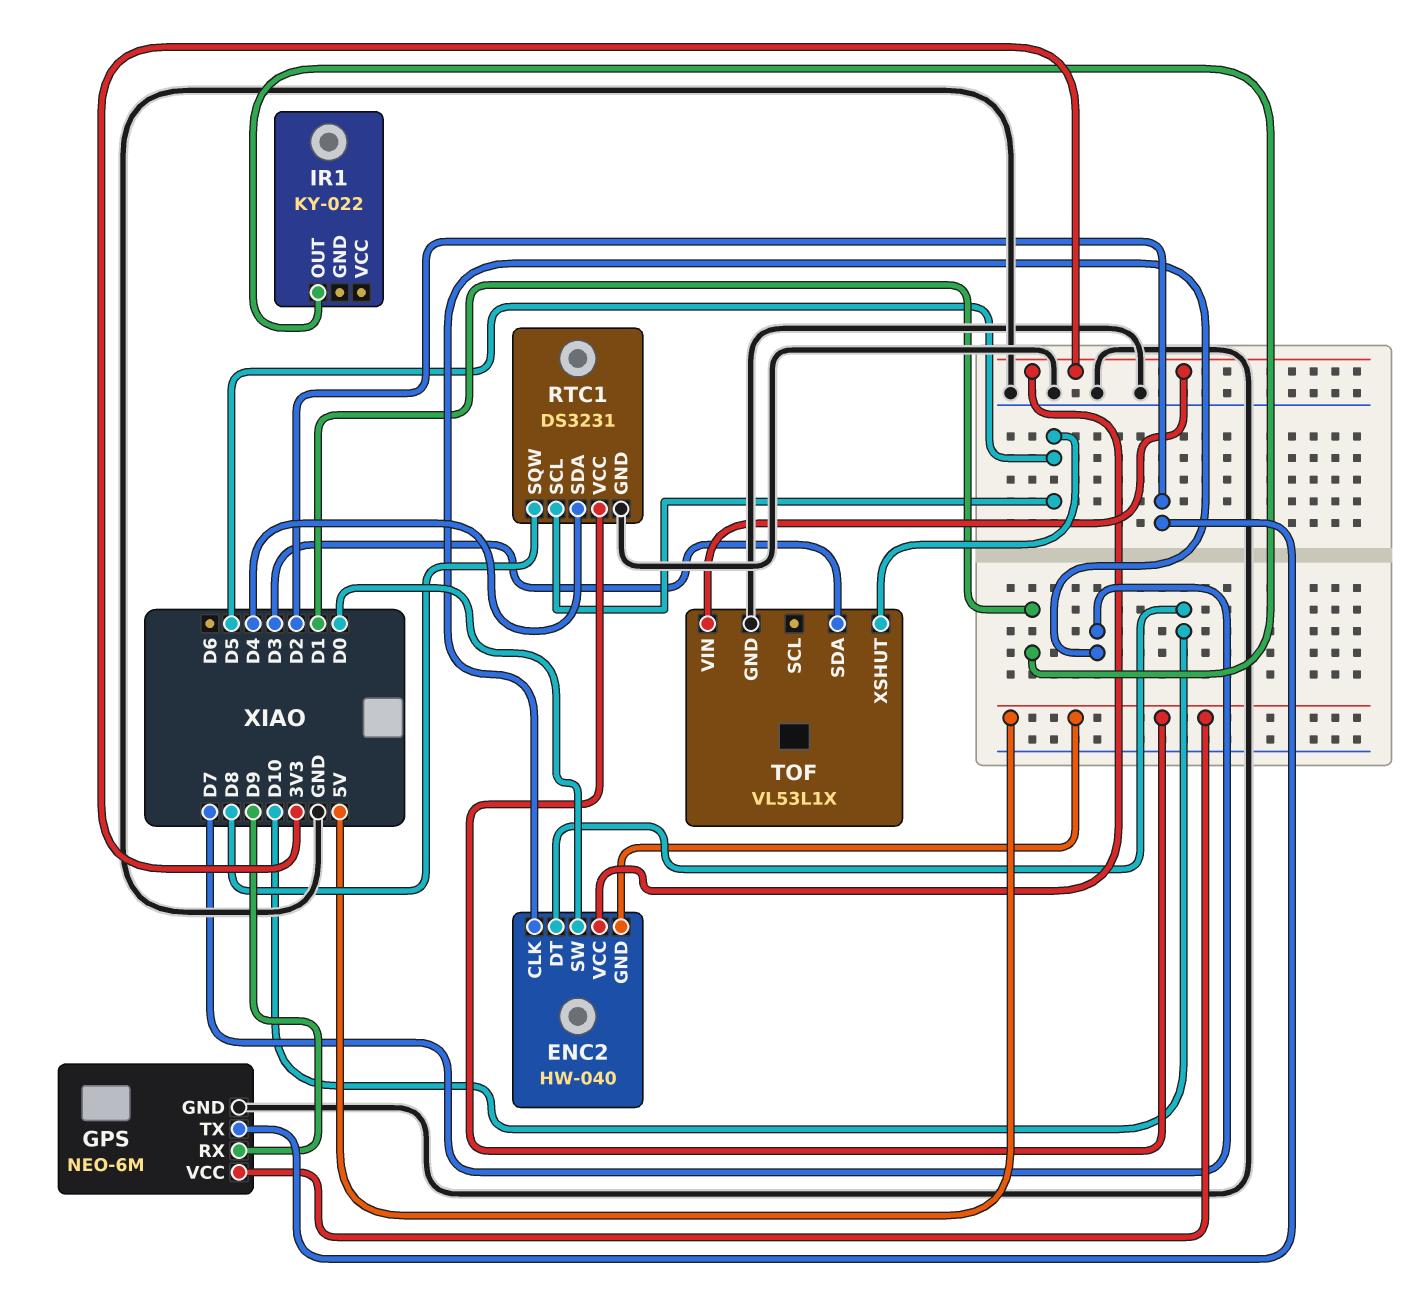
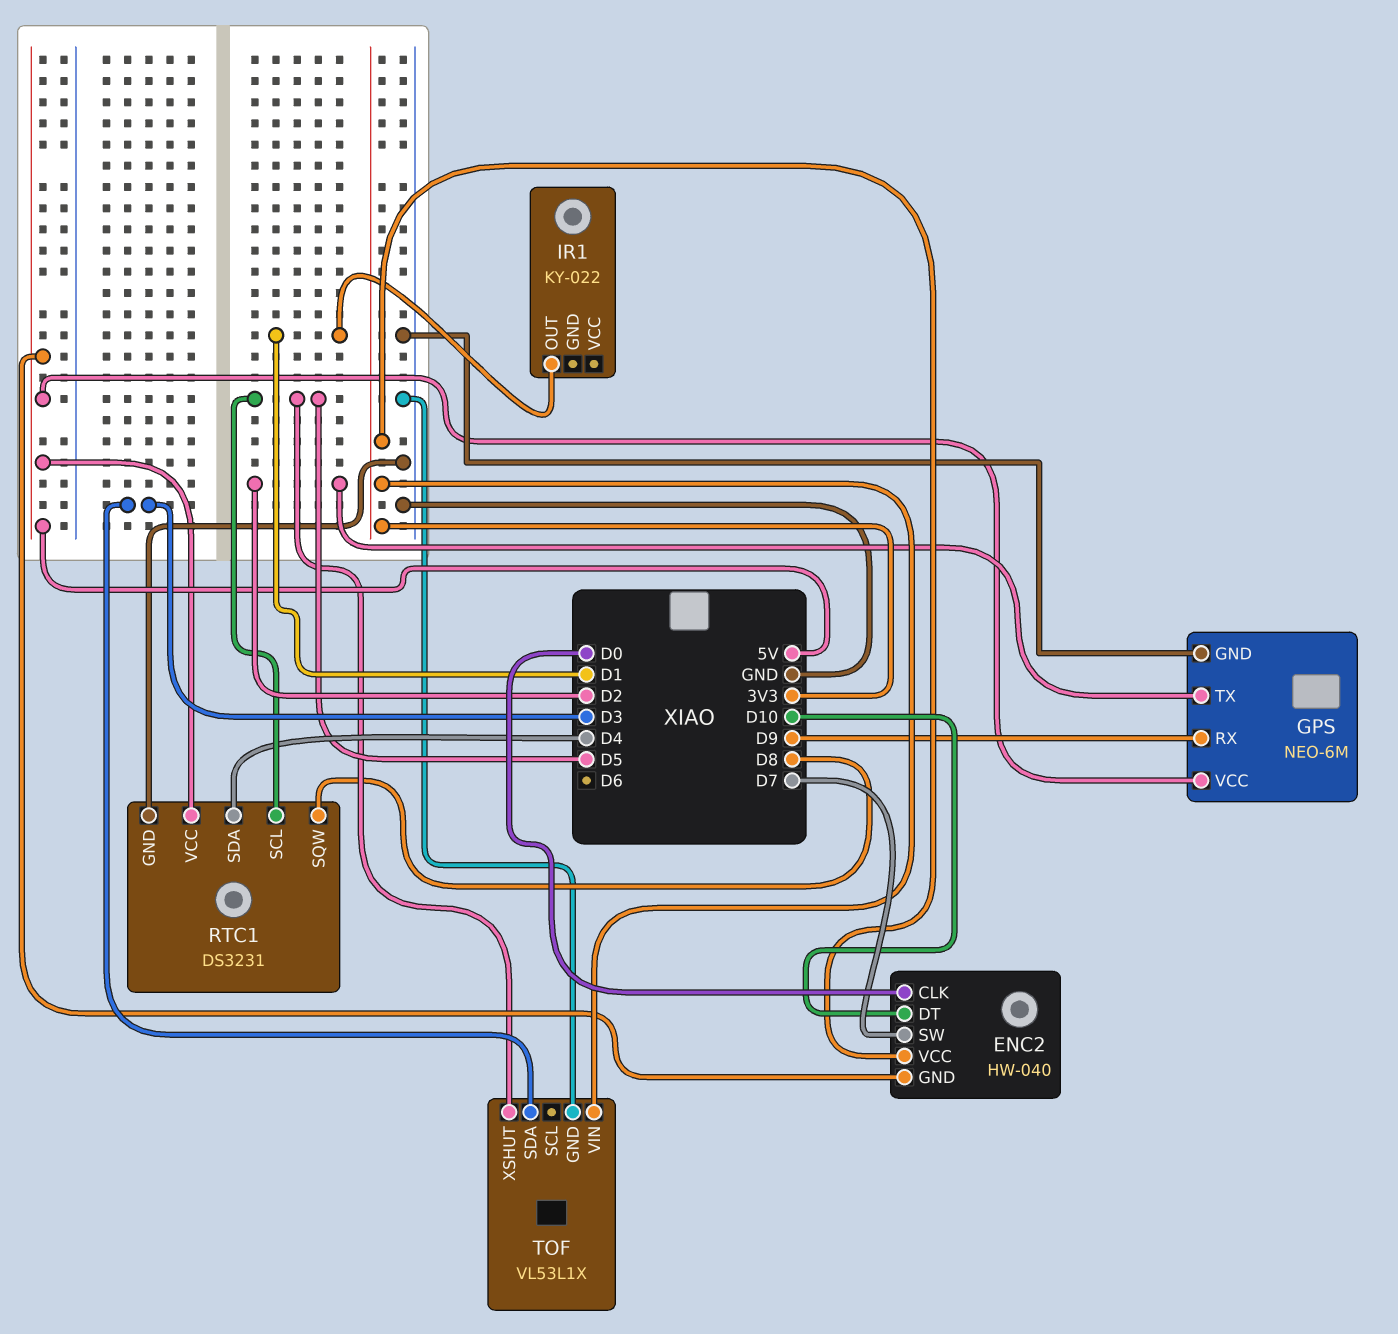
ENC2 pin CLK: D7 -> D0
ENC2 pin SW: D0 -> D7

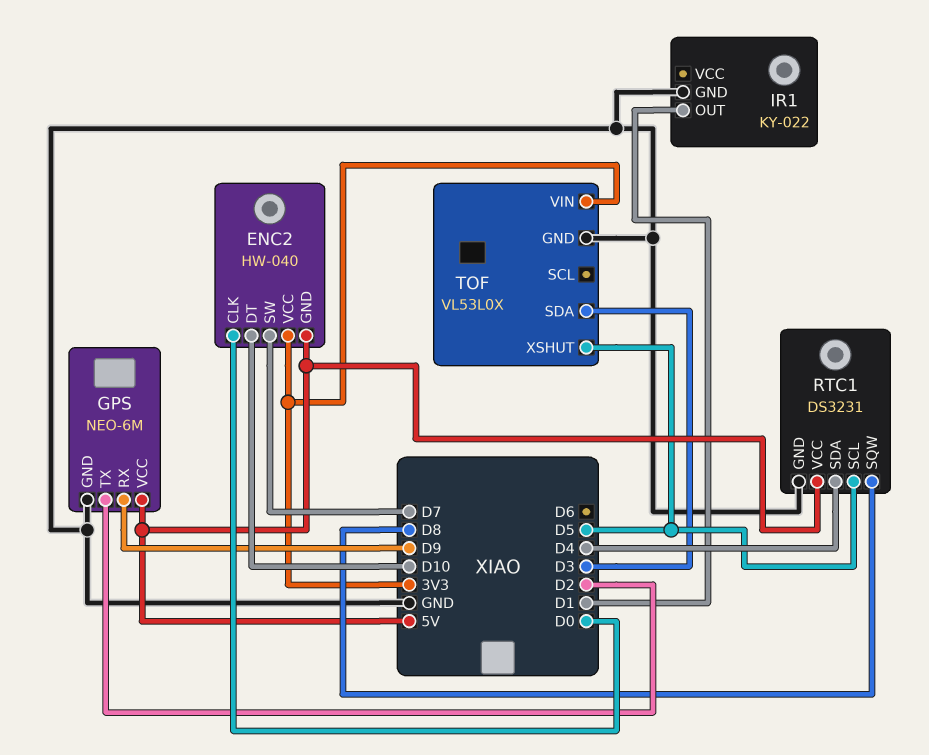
IR1 pin GND: none -> GND
TOF: VL53L1X -> VL53L0X

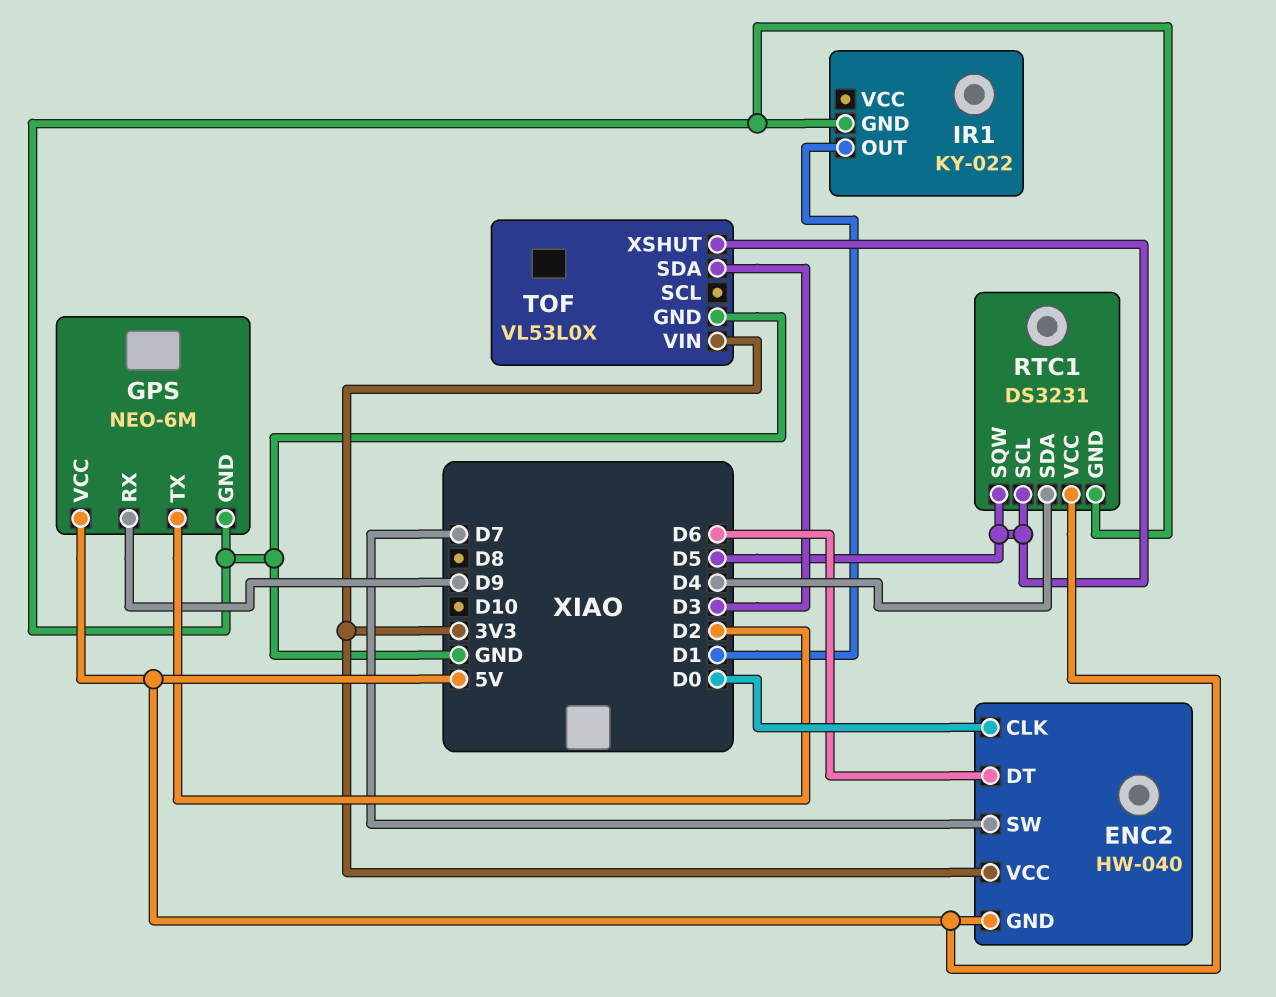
ENC2 pin DT: D10 -> D6
RTC1 pin SQW: D8 -> D5

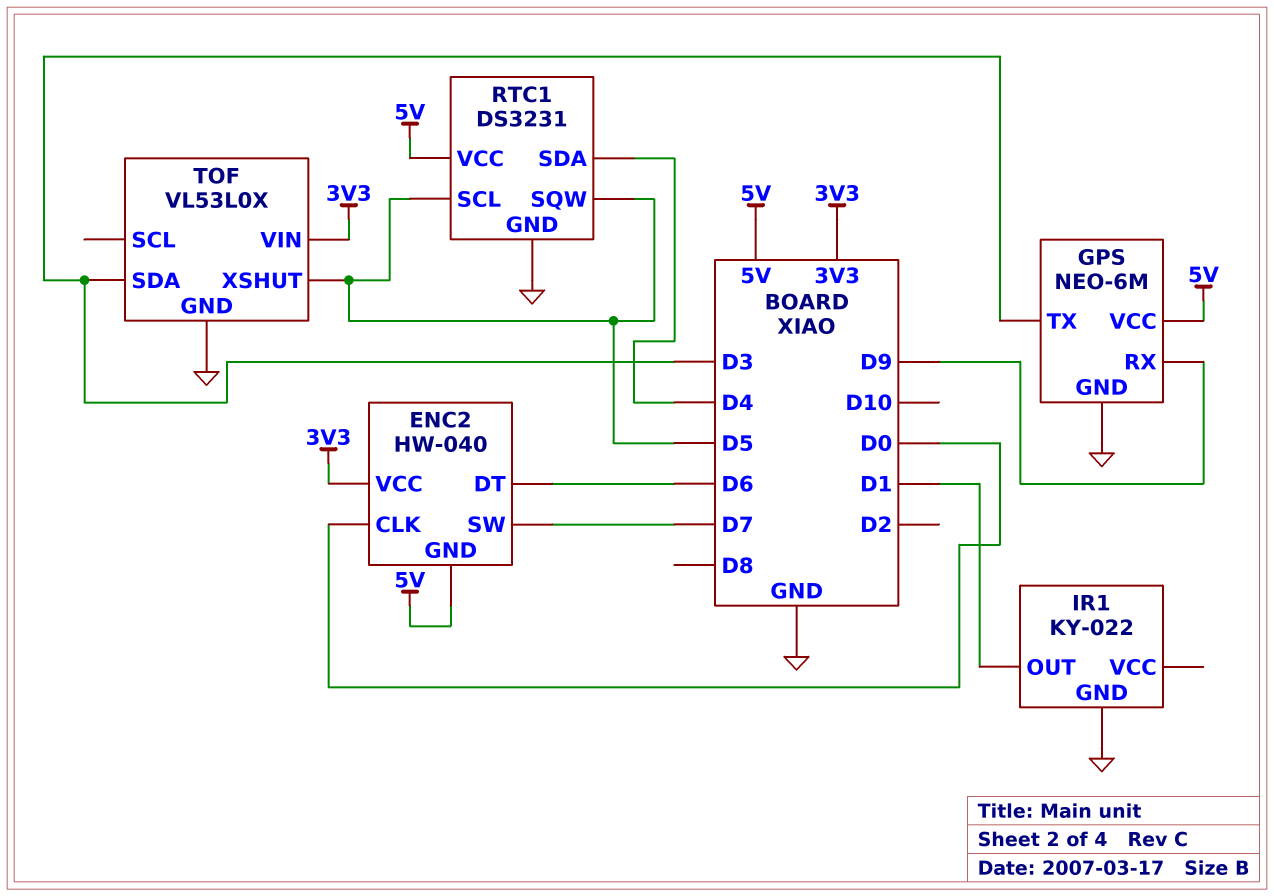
GPS pin TX: D2 -> D3

